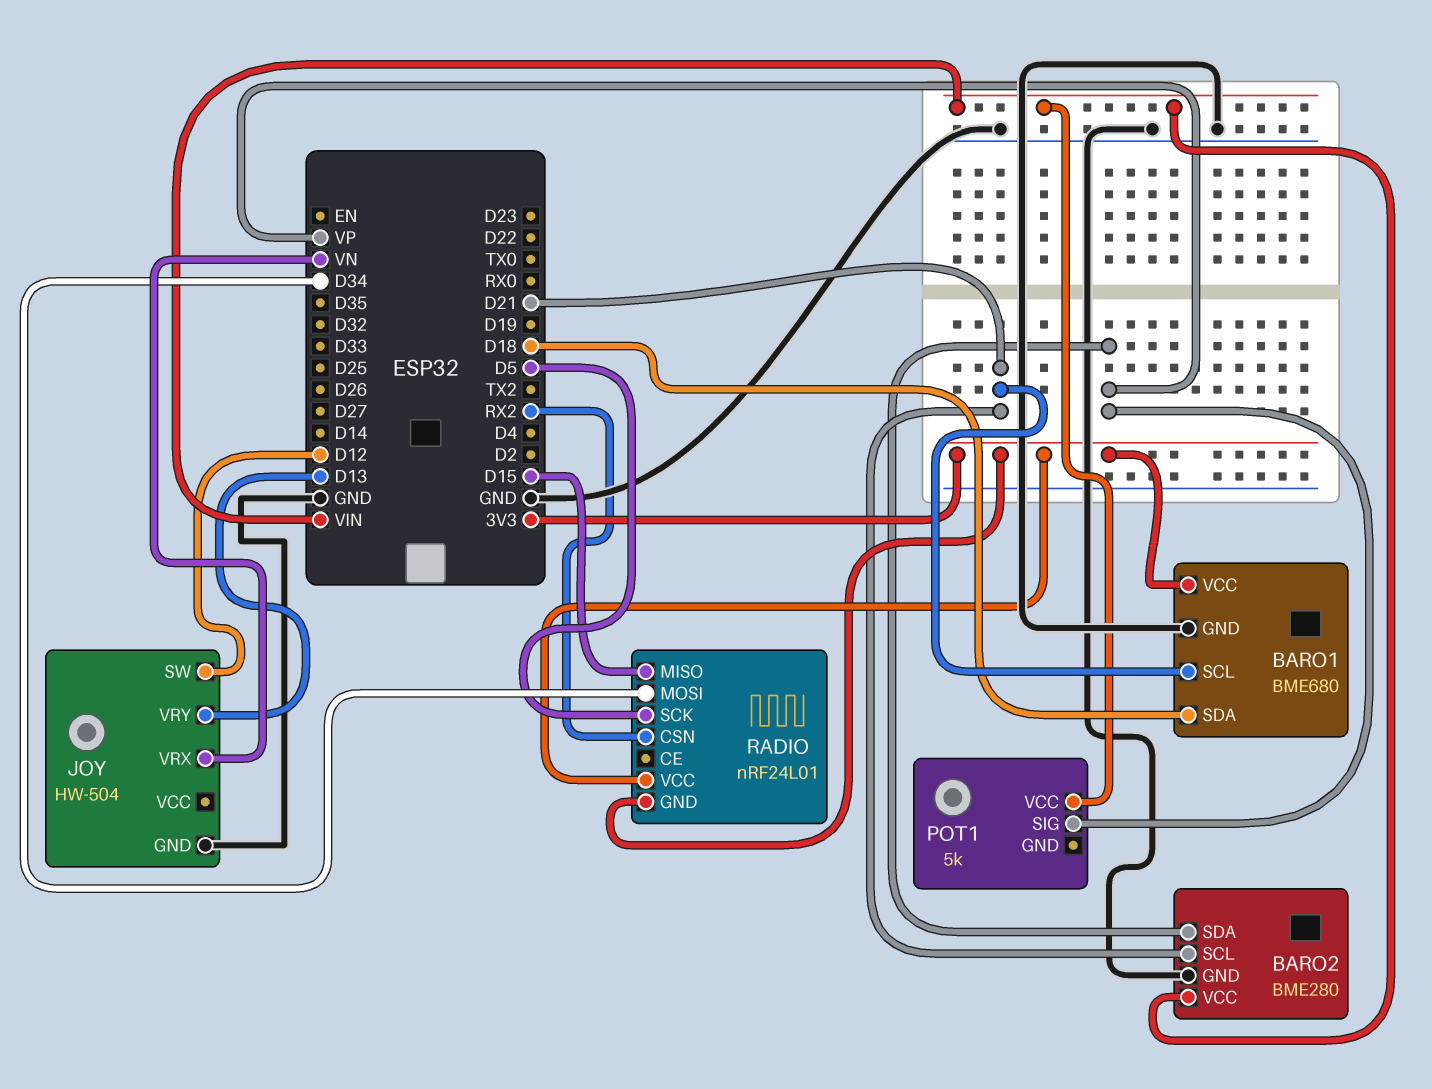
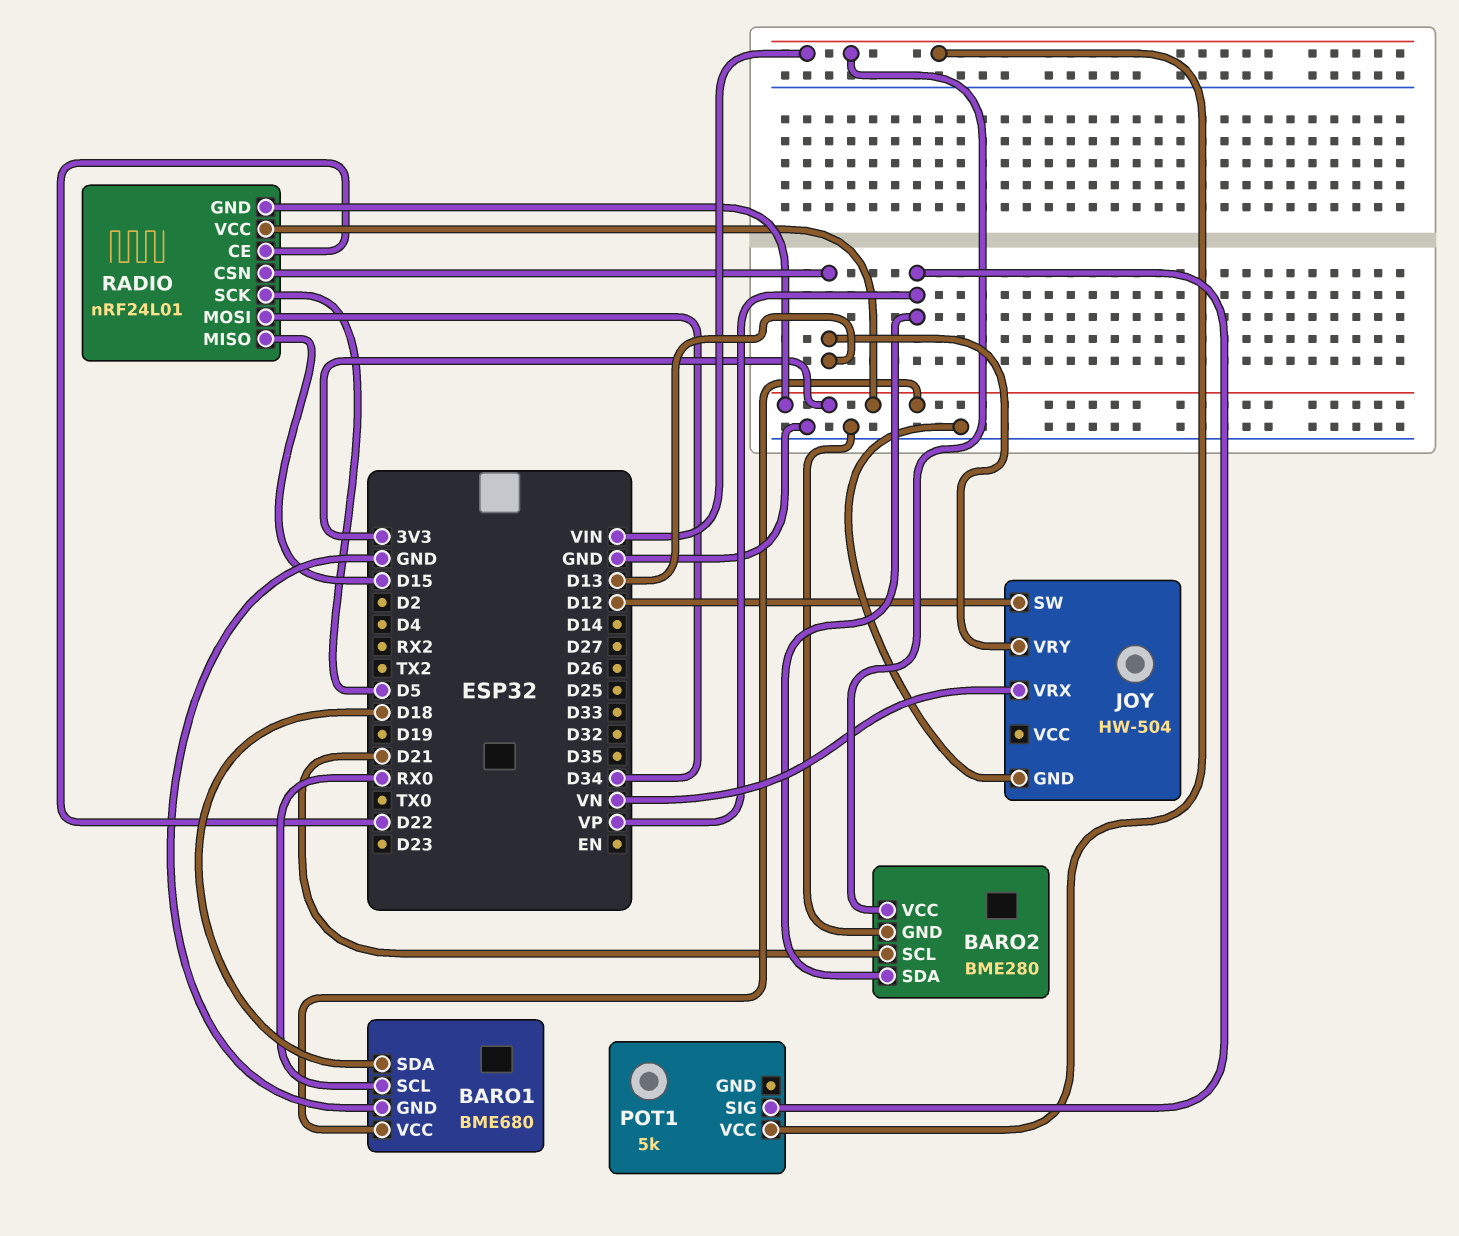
BARO1 pin SCL: D21 -> RX0
RADIO pin CE: none -> D22
RADIO pin CSN: RX2 -> D13

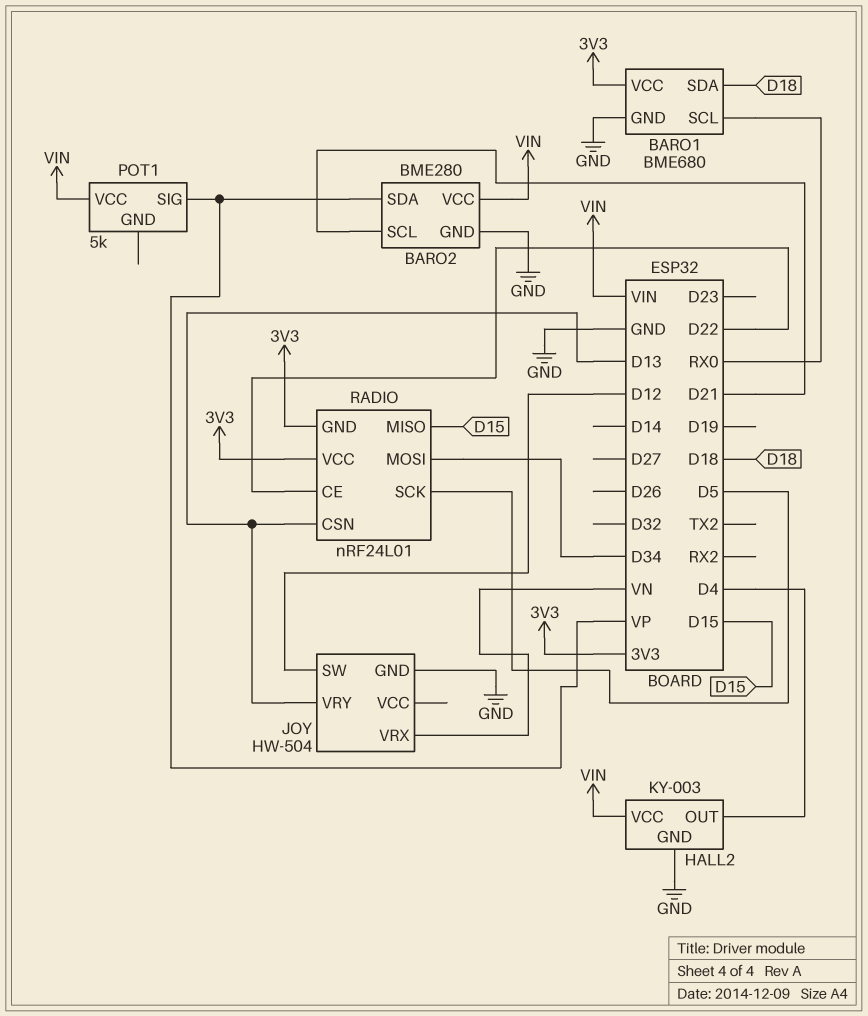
HALL2: none -> KY-003
HALL2 pin GND: none -> GND
HALL2 pin OUT: none -> D4
HALL2 pin VCC: none -> VIN

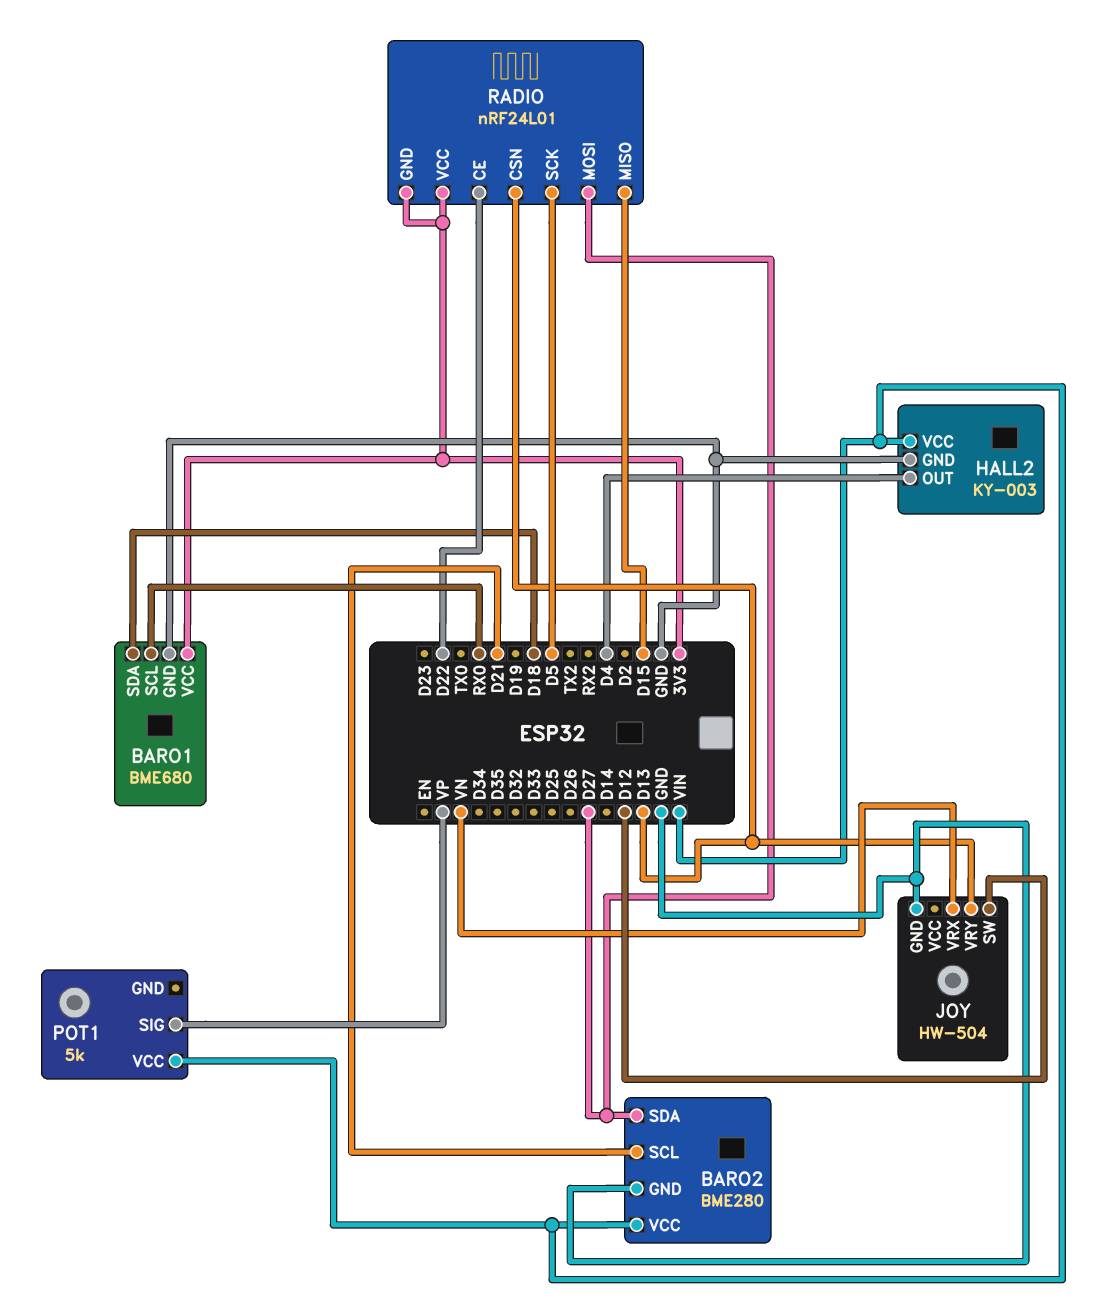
BARO2 pin SDA: VP -> D27
RADIO pin MOSI: D34 -> D27

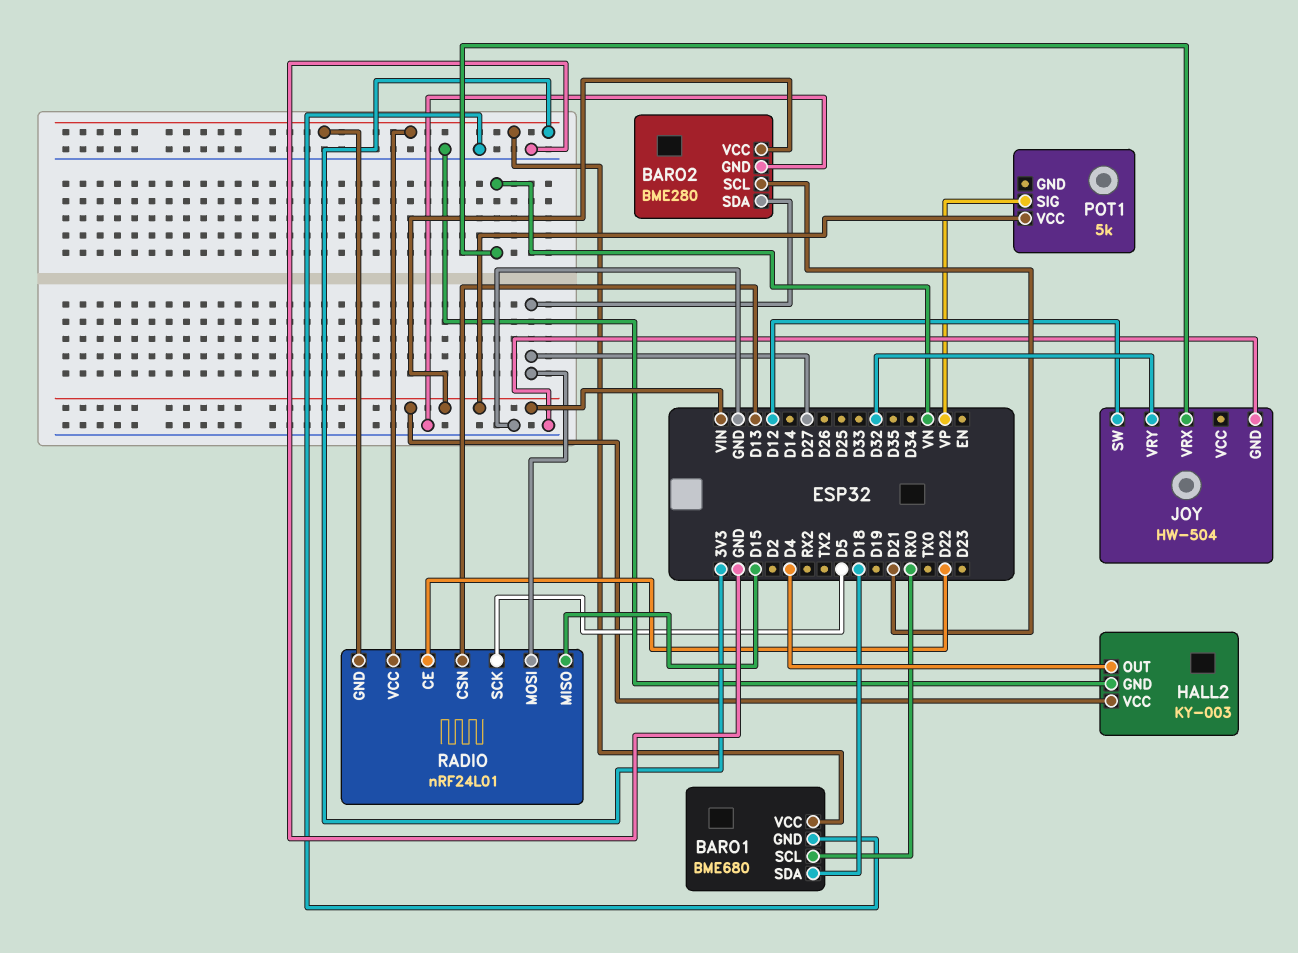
JOY pin VRY: D13 -> D32

